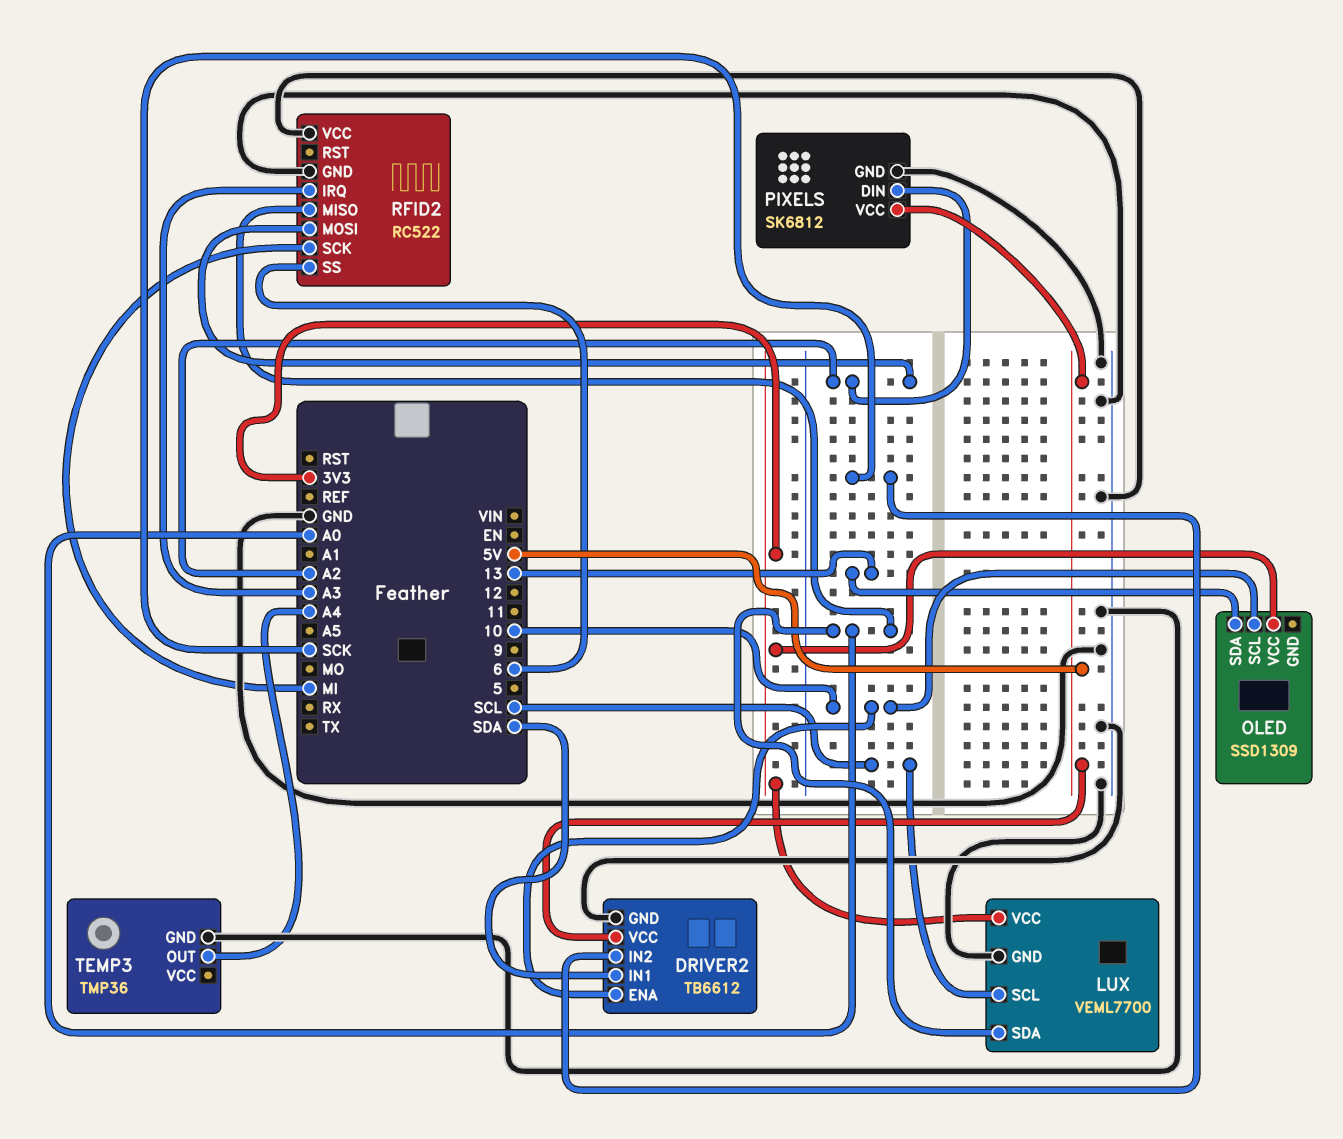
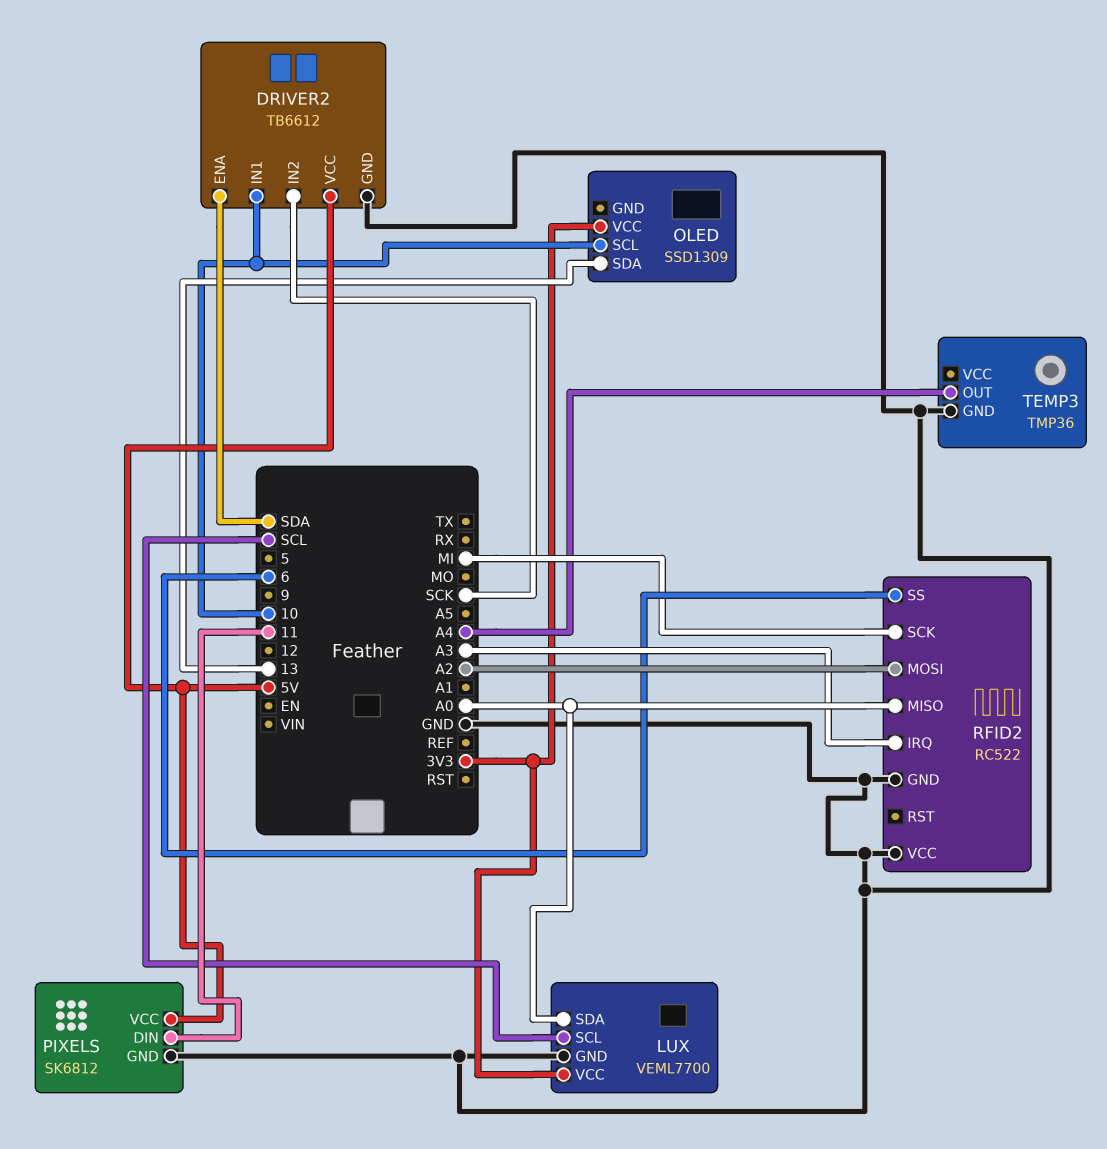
DRIVER2 pin ENA: 10 -> SDA
DRIVER2 pin IN1: SDA -> 10
PIXELS pin DIN: A2 -> 11

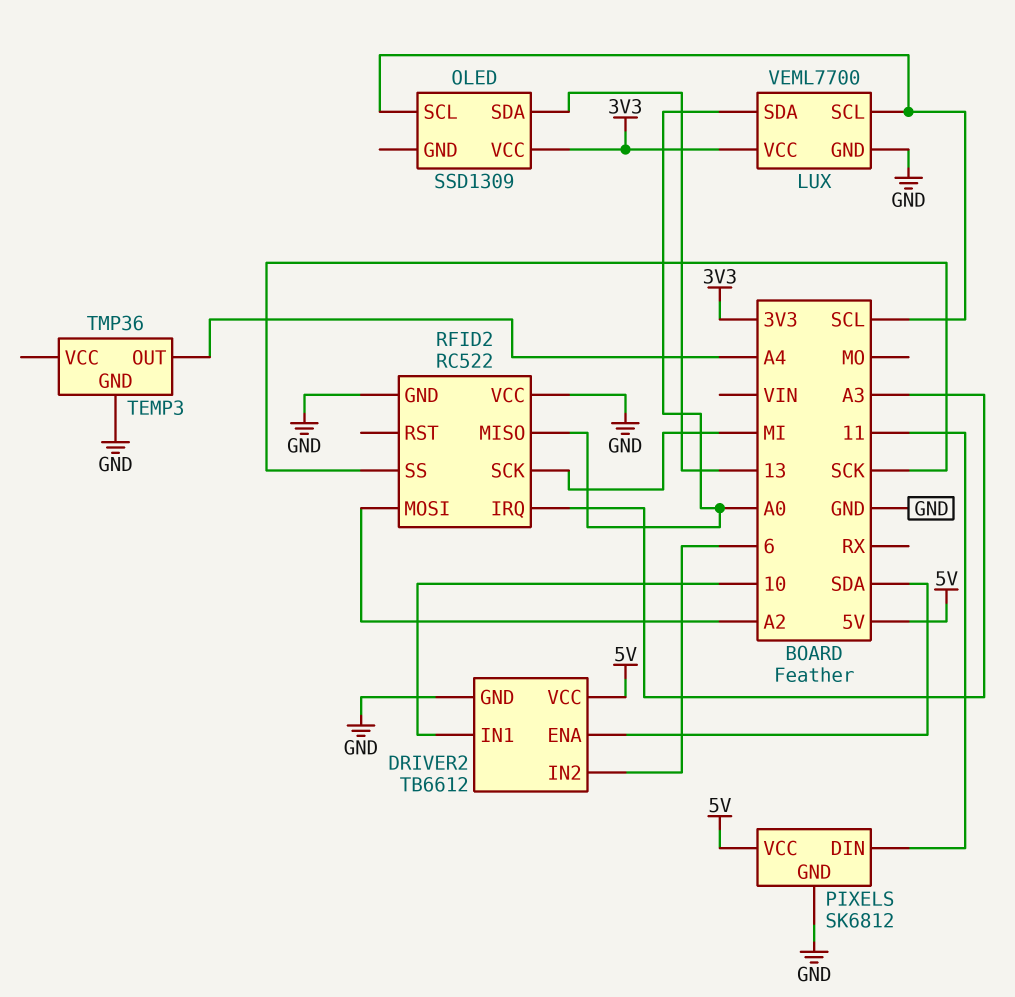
DRIVER2 pin IN2: SCK -> 6
OLED pin SCL: 10 -> SCL
RFID2 pin SS: 6 -> SCK

